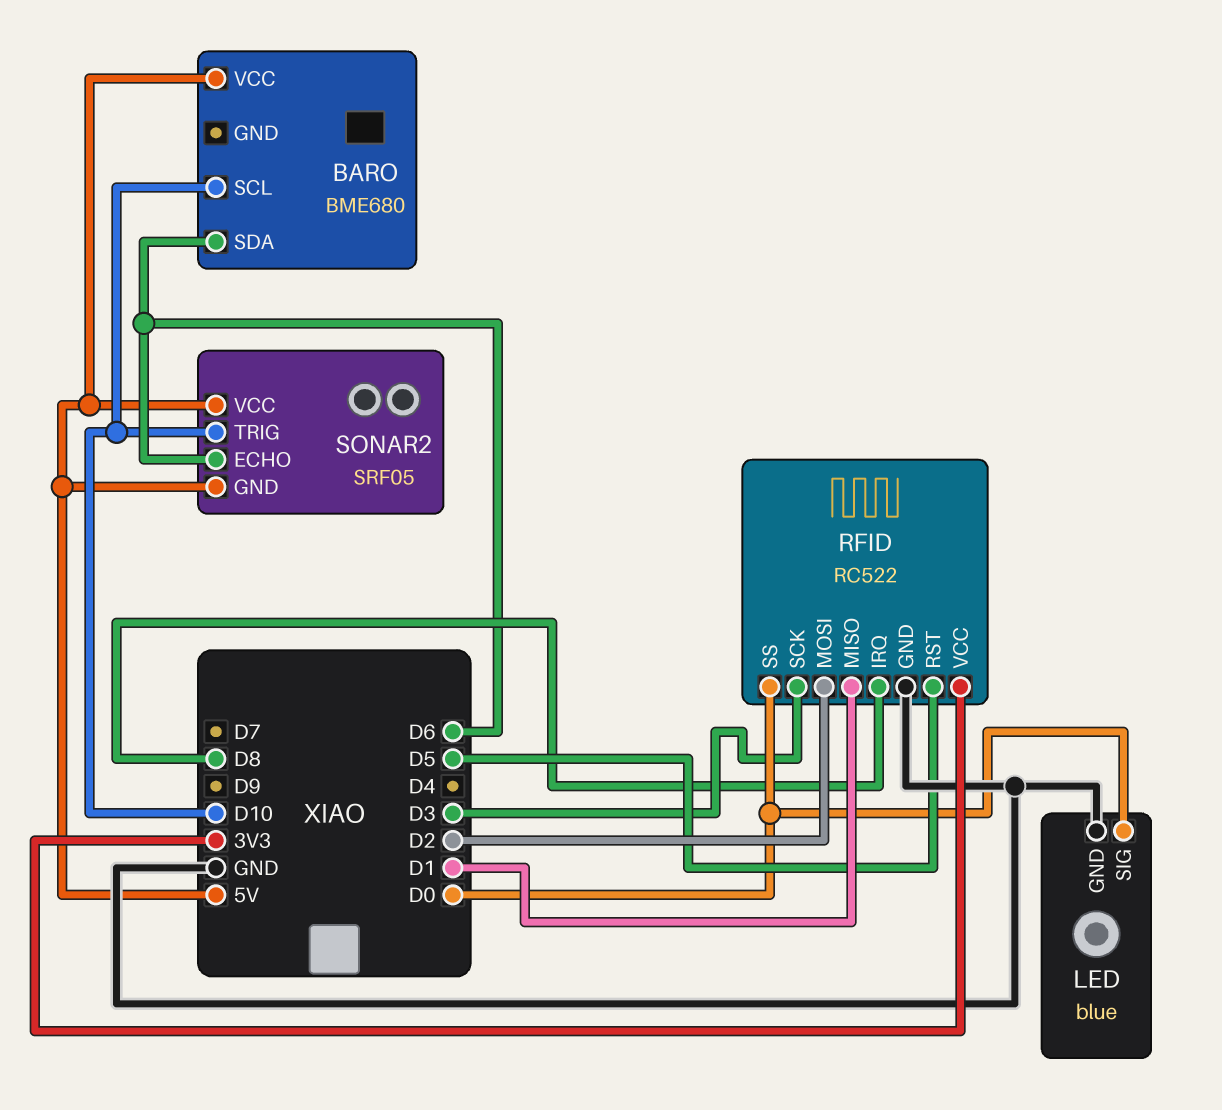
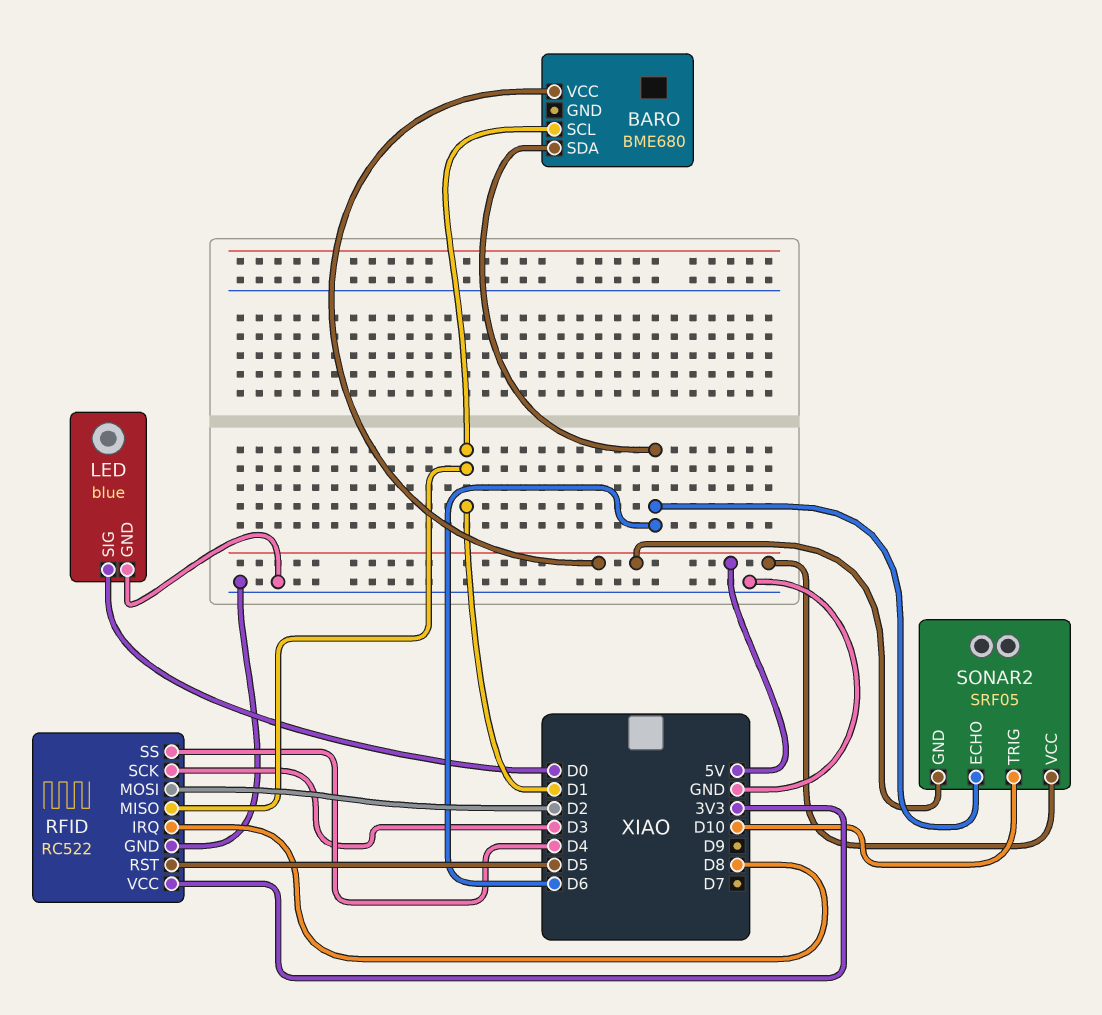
BARO pin SCL: D10 -> D1
RFID pin SS: D0 -> D4

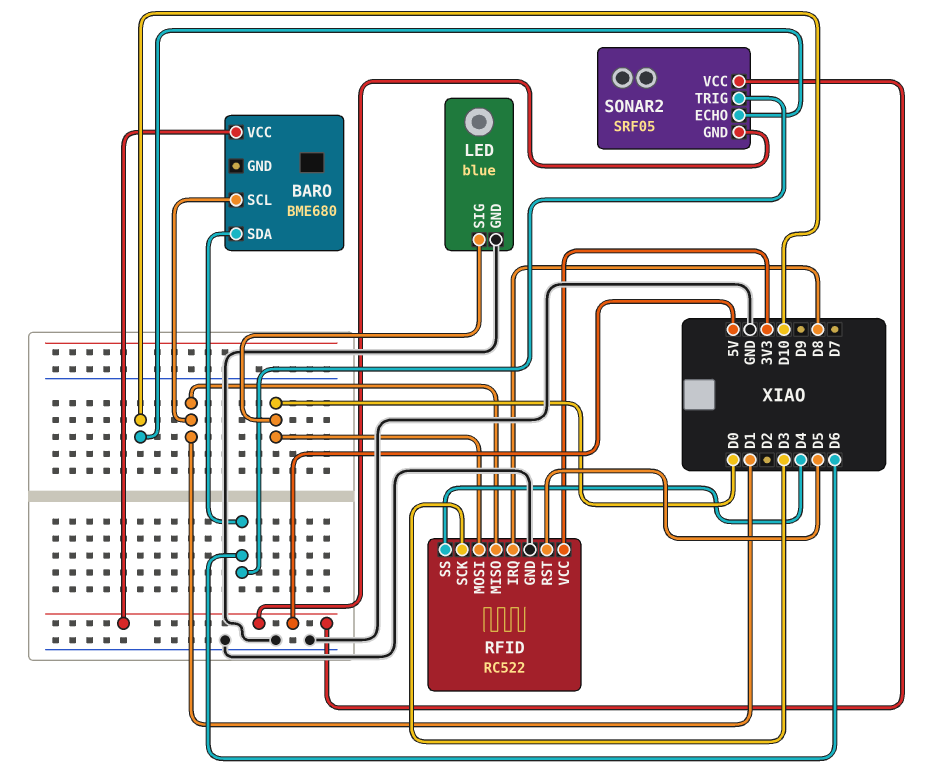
RFID pin MOSI: D2 -> D0
SONAR2 pin ECHO: D6 -> D10
SONAR2 pin TRIG: D10 -> D6

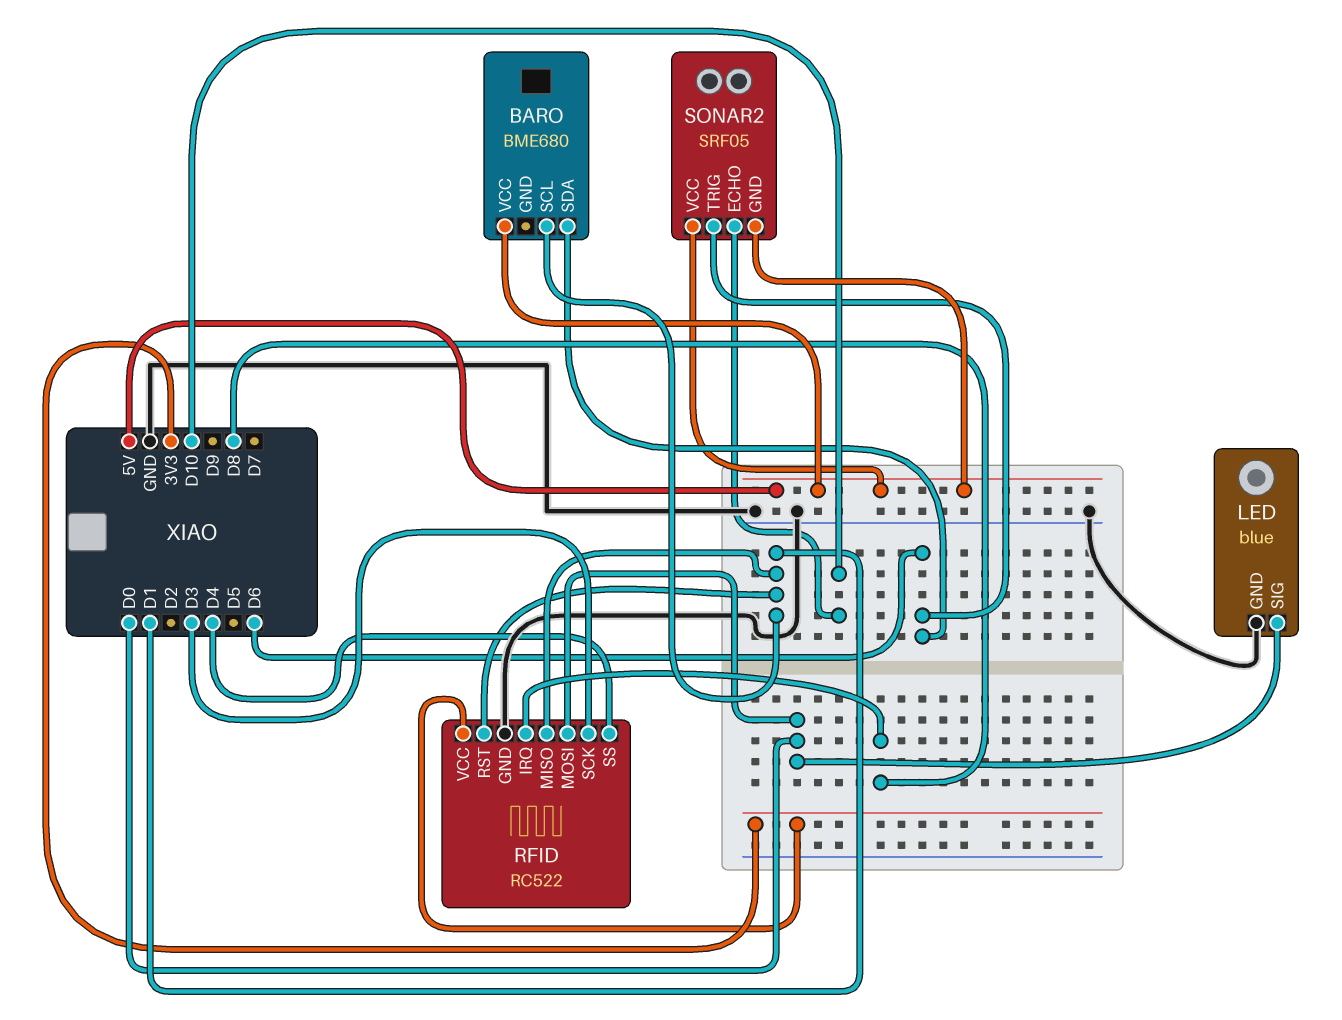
RFID pin RST: D5 -> D1

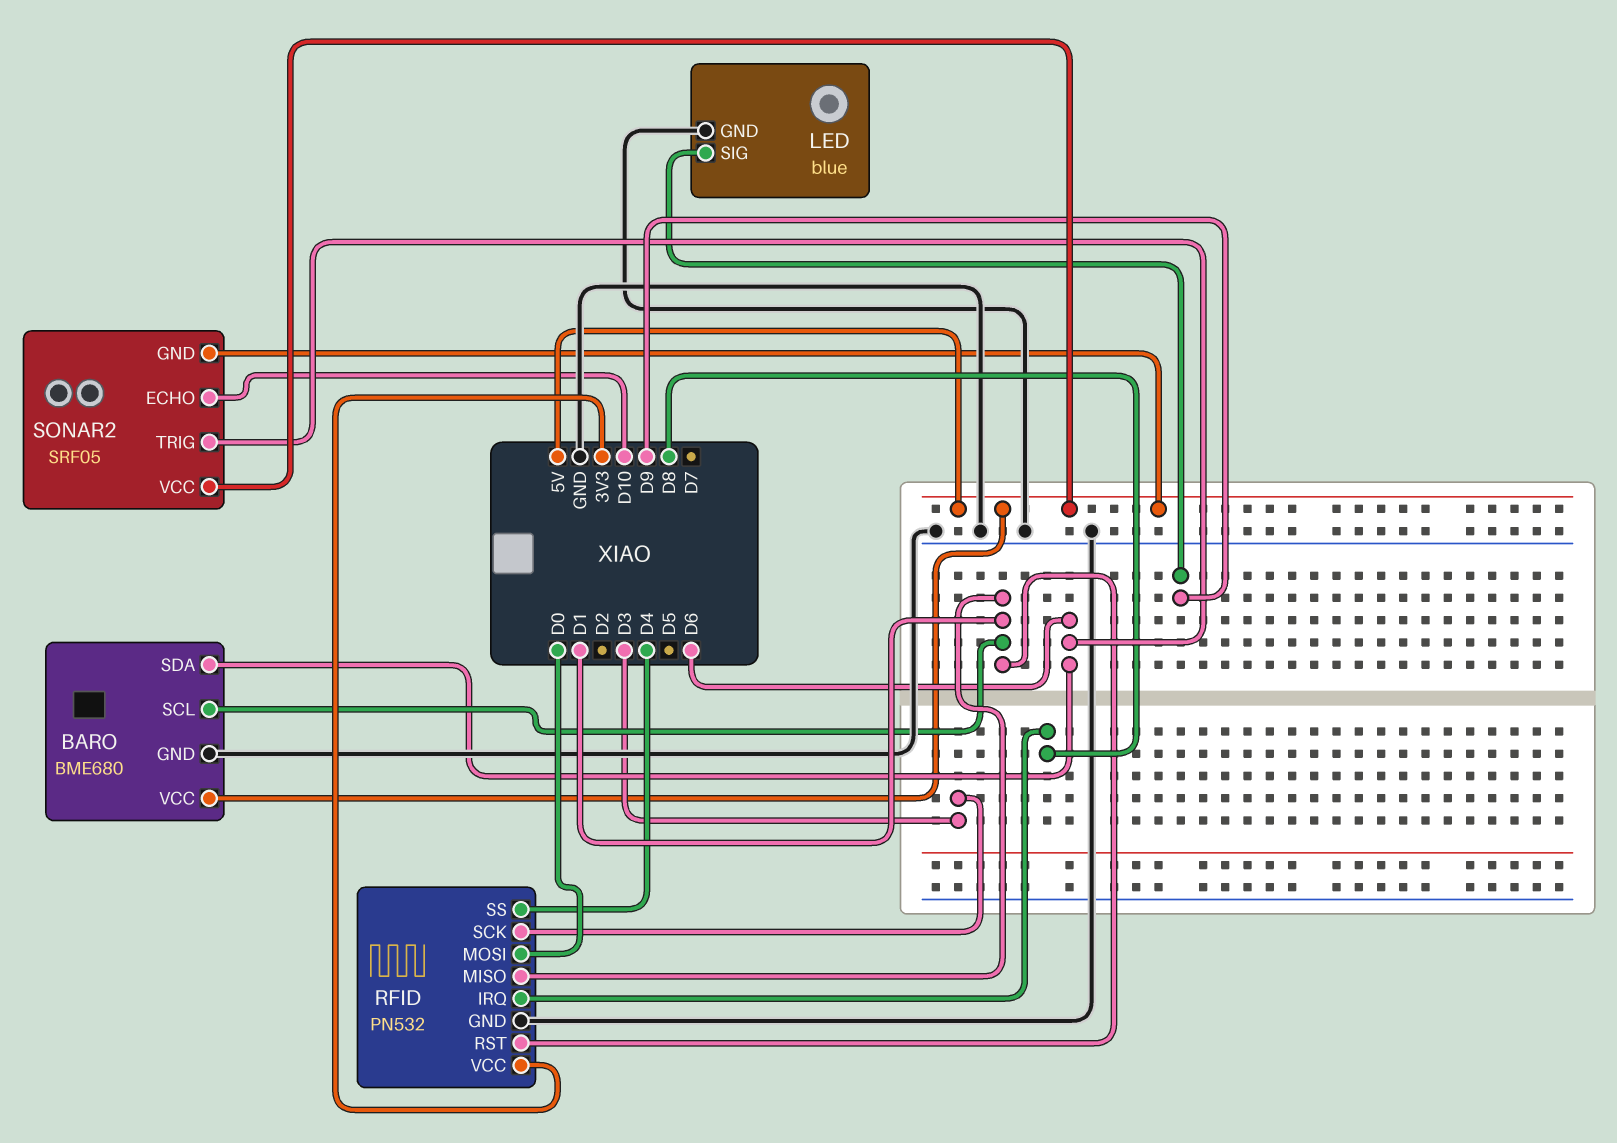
BARO pin GND: none -> GND
LED pin SIG: D0 -> D9
RFID: RC522 -> PN532

